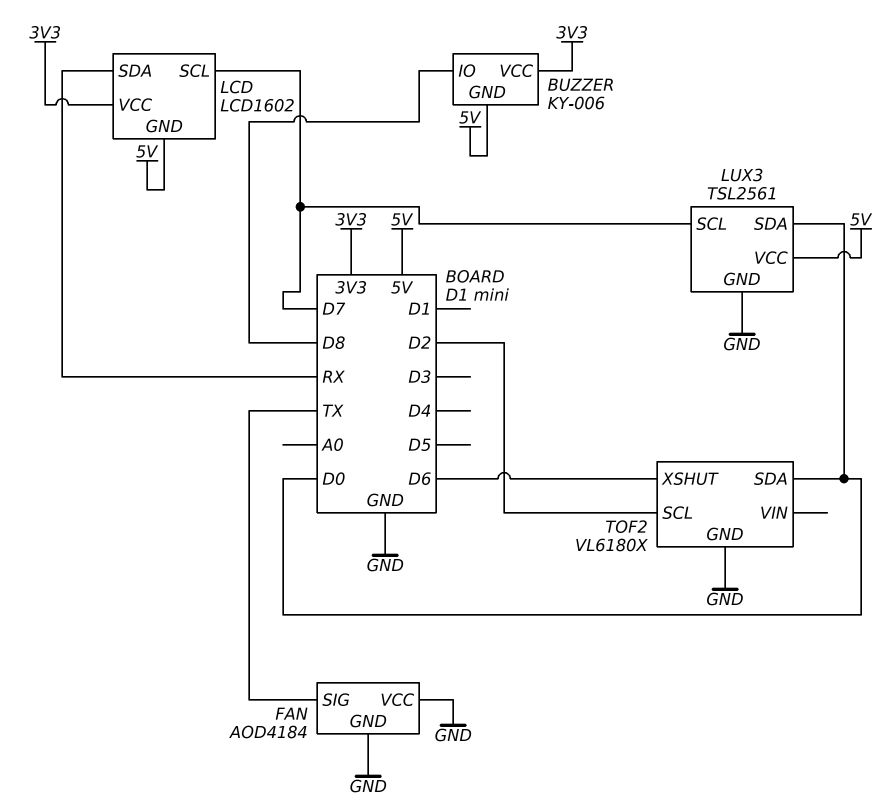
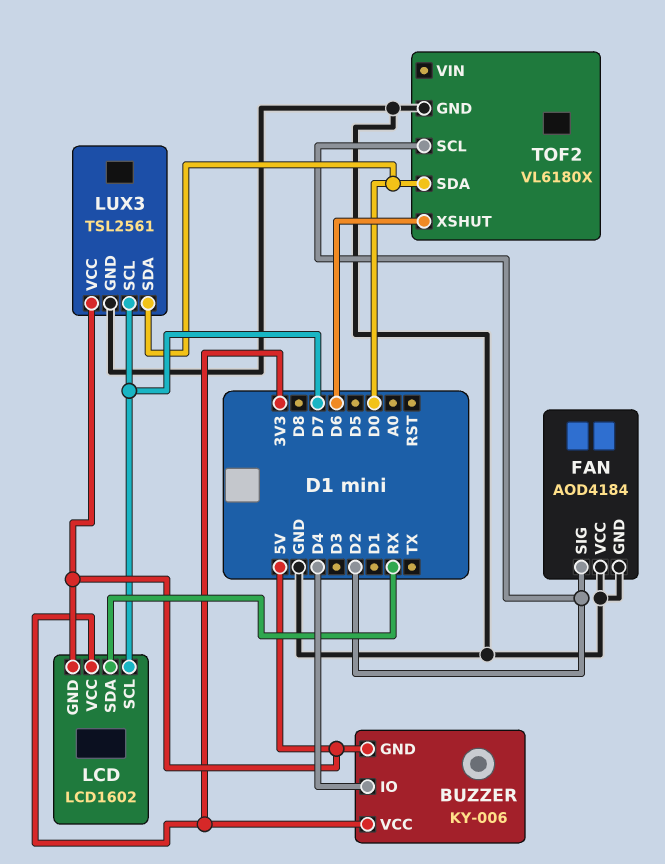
BUZZER pin IO: D8 -> D4
FAN pin SIG: TX -> D2

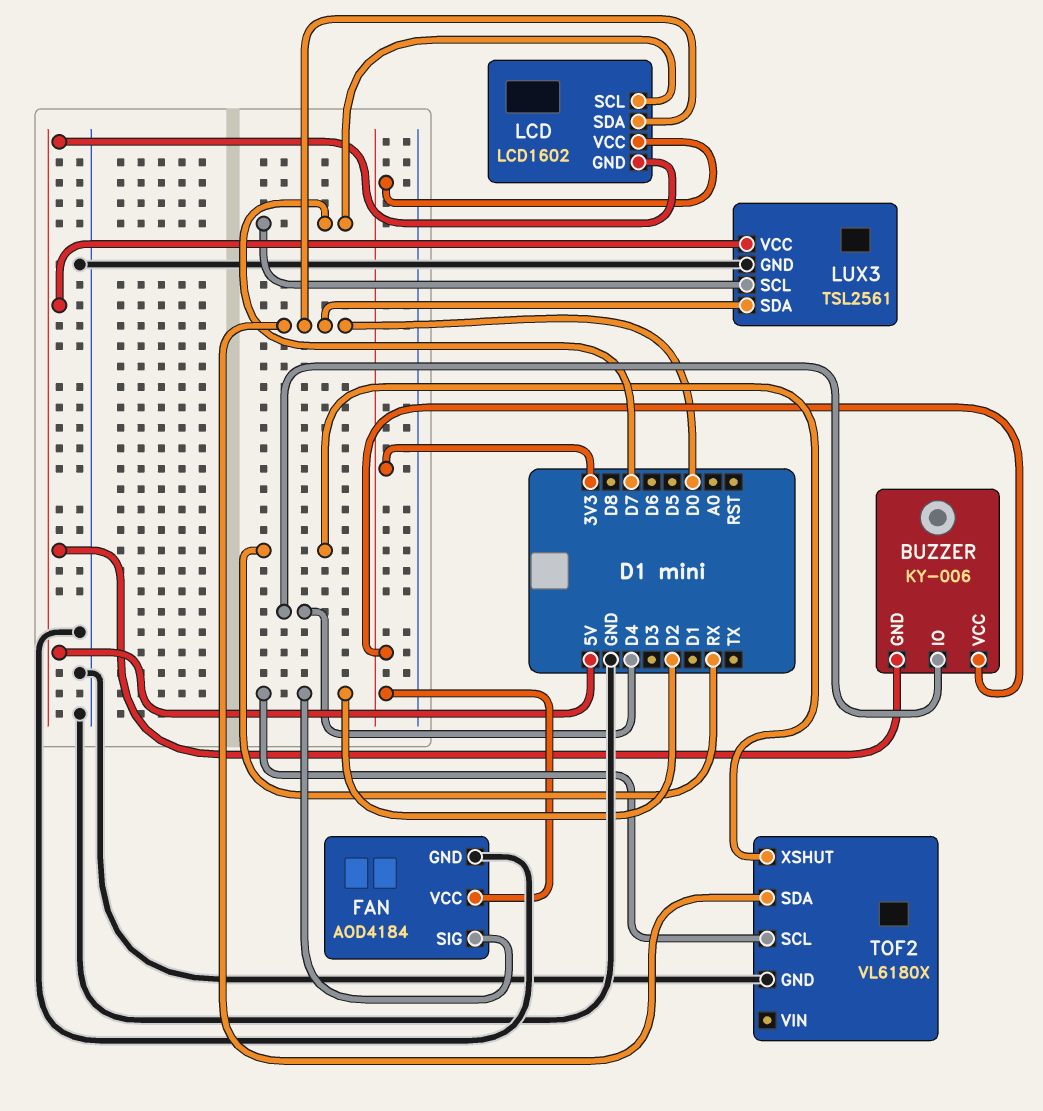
FAN pin VCC: GND -> 3V3
LCD pin SDA: RX -> D0
TOF2 pin XSHUT: D6 -> RX

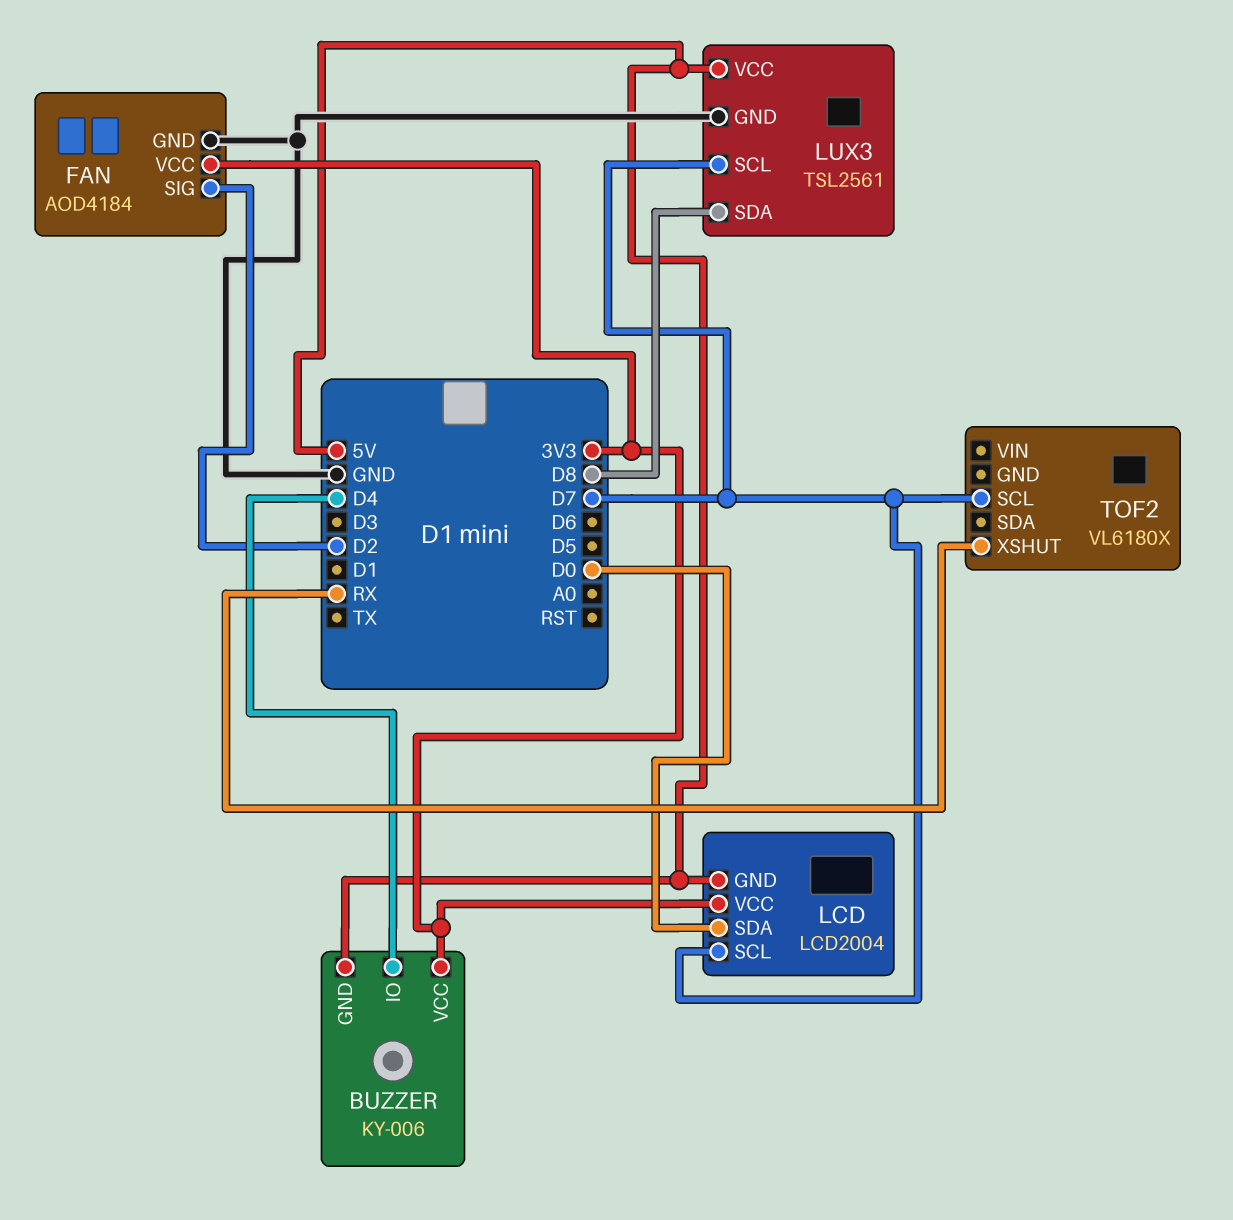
LCD: LCD1602 -> LCD2004
LUX3 pin SDA: D0 -> D8
TOF2 pin GND: GND -> none
TOF2 pin SCL: D2 -> D7
TOF2 pin SDA: D0 -> none

